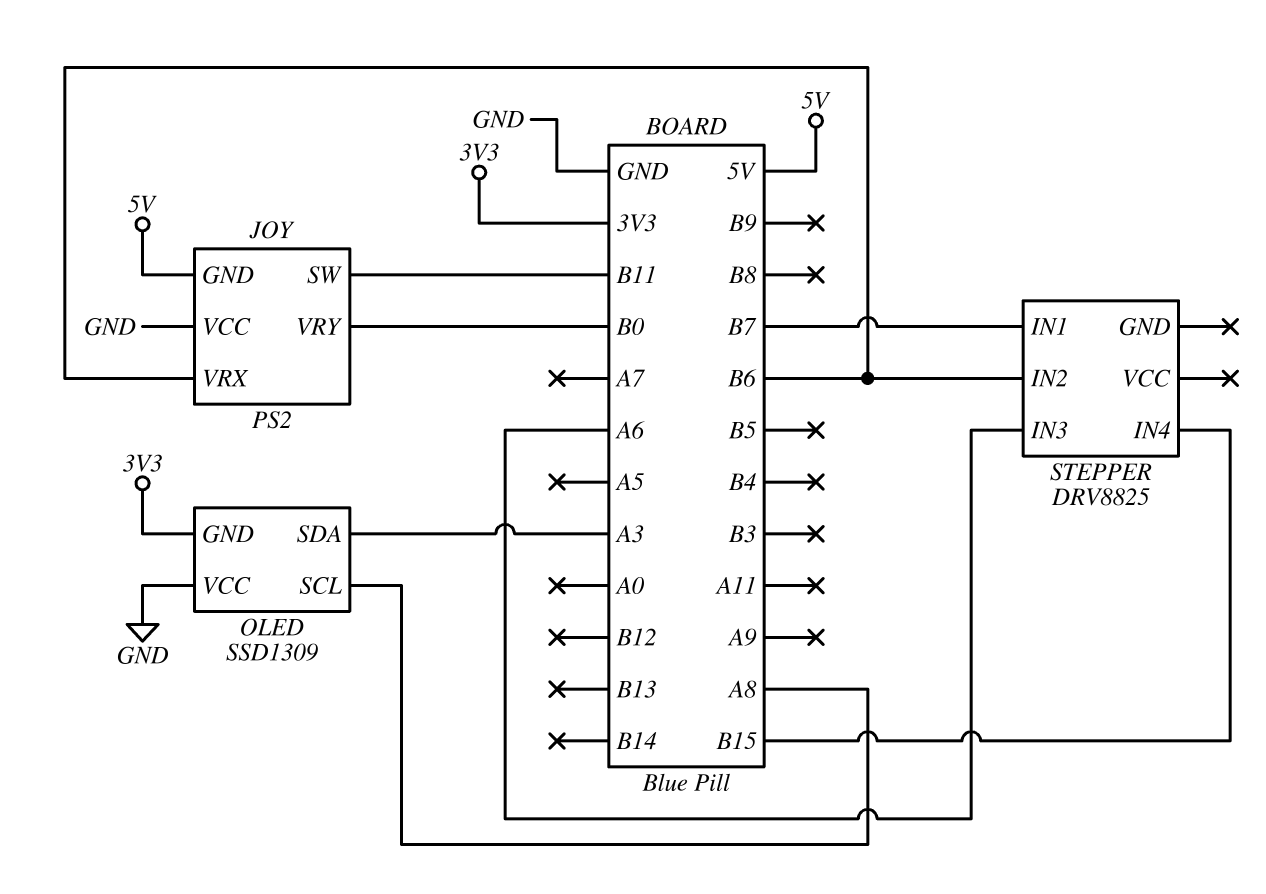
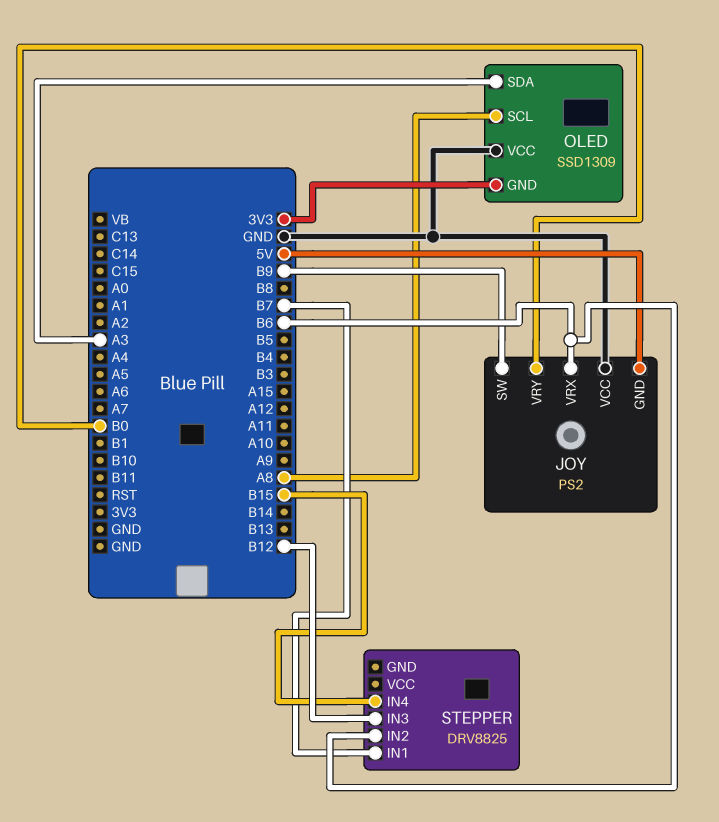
JOY pin SW: B11 -> B9
STEPPER pin IN3: A6 -> B12

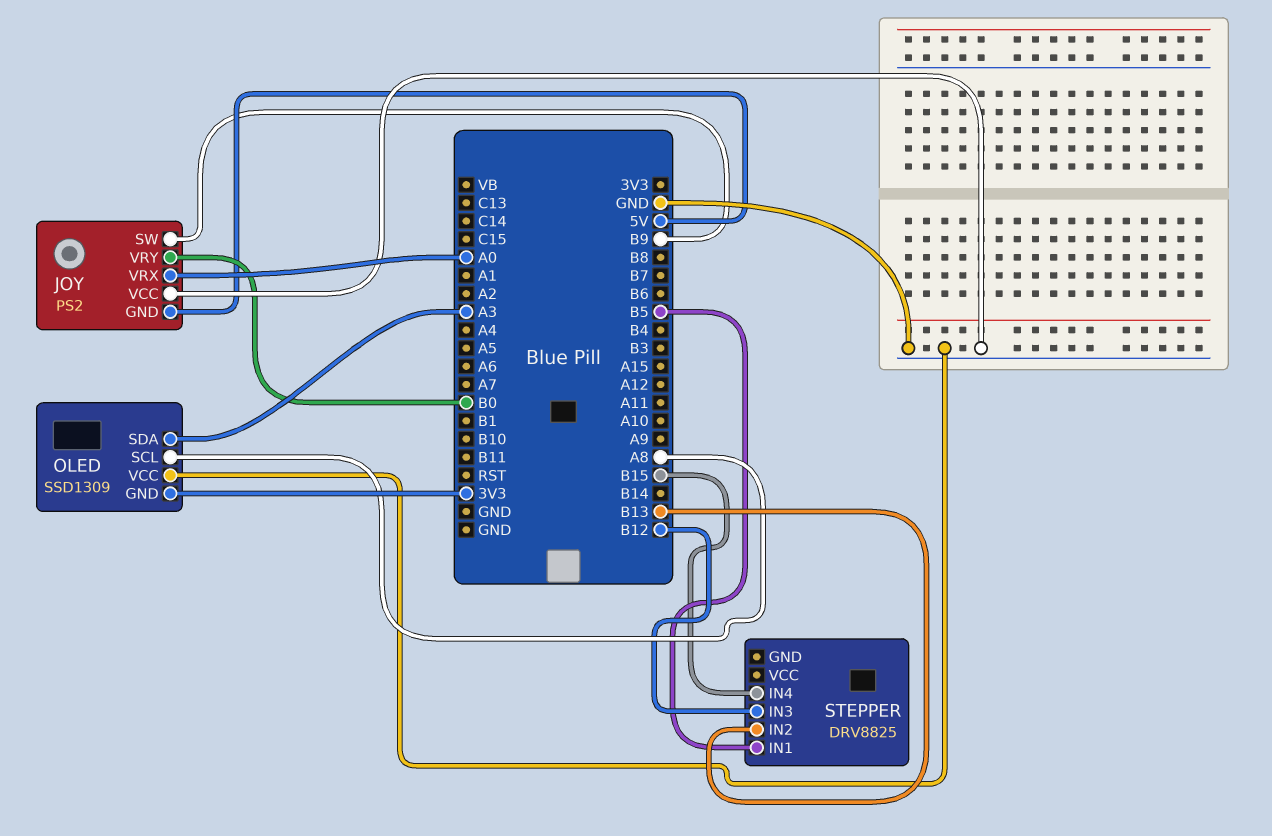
JOY pin VRX: B6 -> A0
STEPPER pin IN1: B7 -> B5
STEPPER pin IN2: B6 -> B13

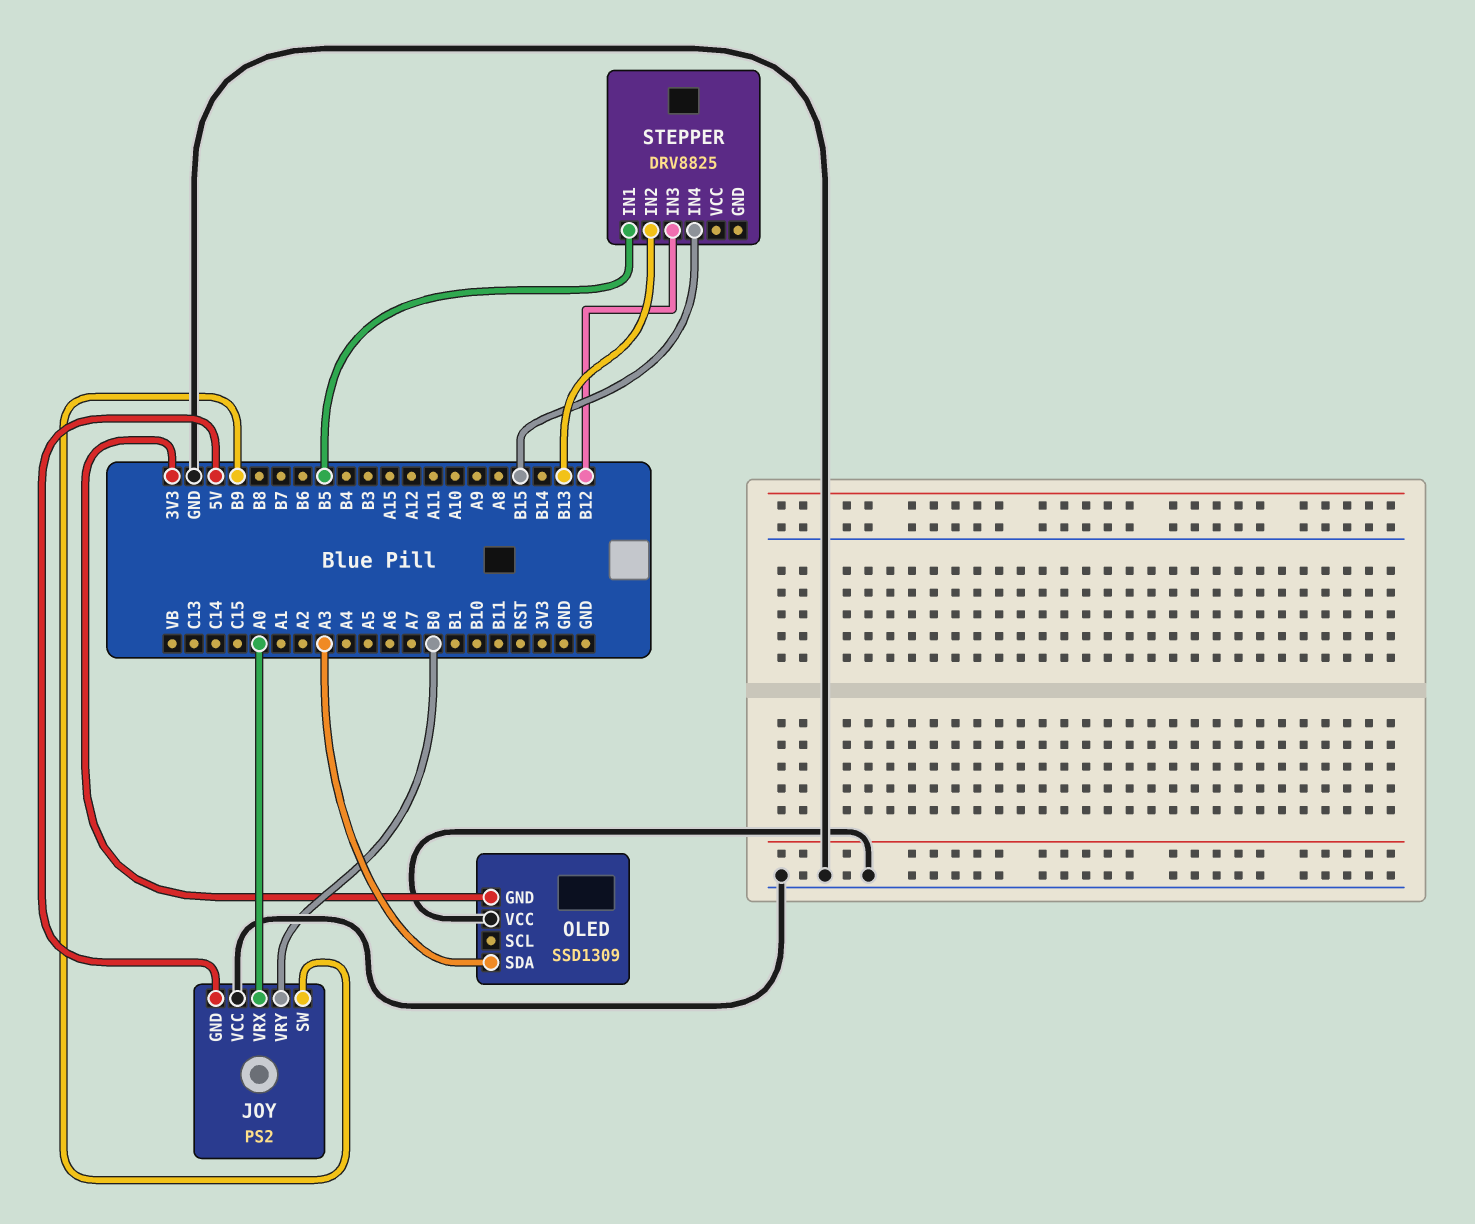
OLED pin SCL: A8 -> none

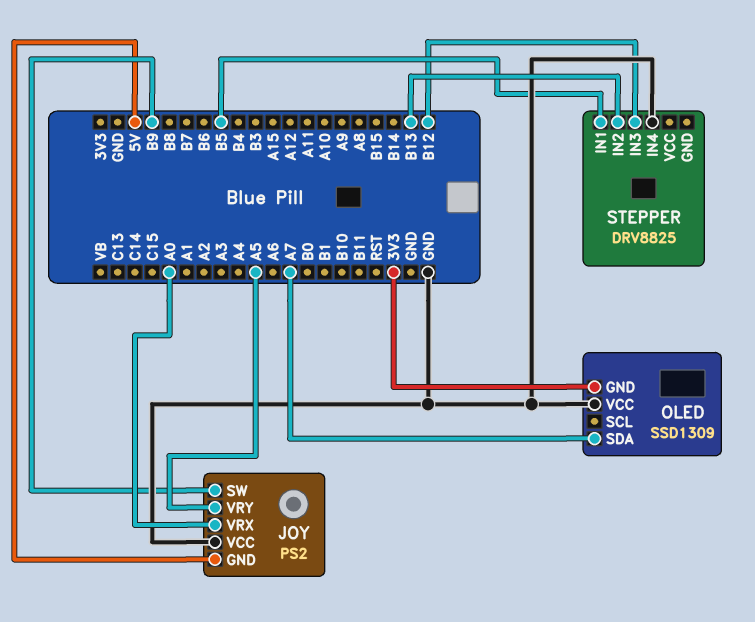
JOY pin VRY: B0 -> A5
OLED pin SDA: A3 -> A7
STEPPER pin IN4: B15 -> GND

